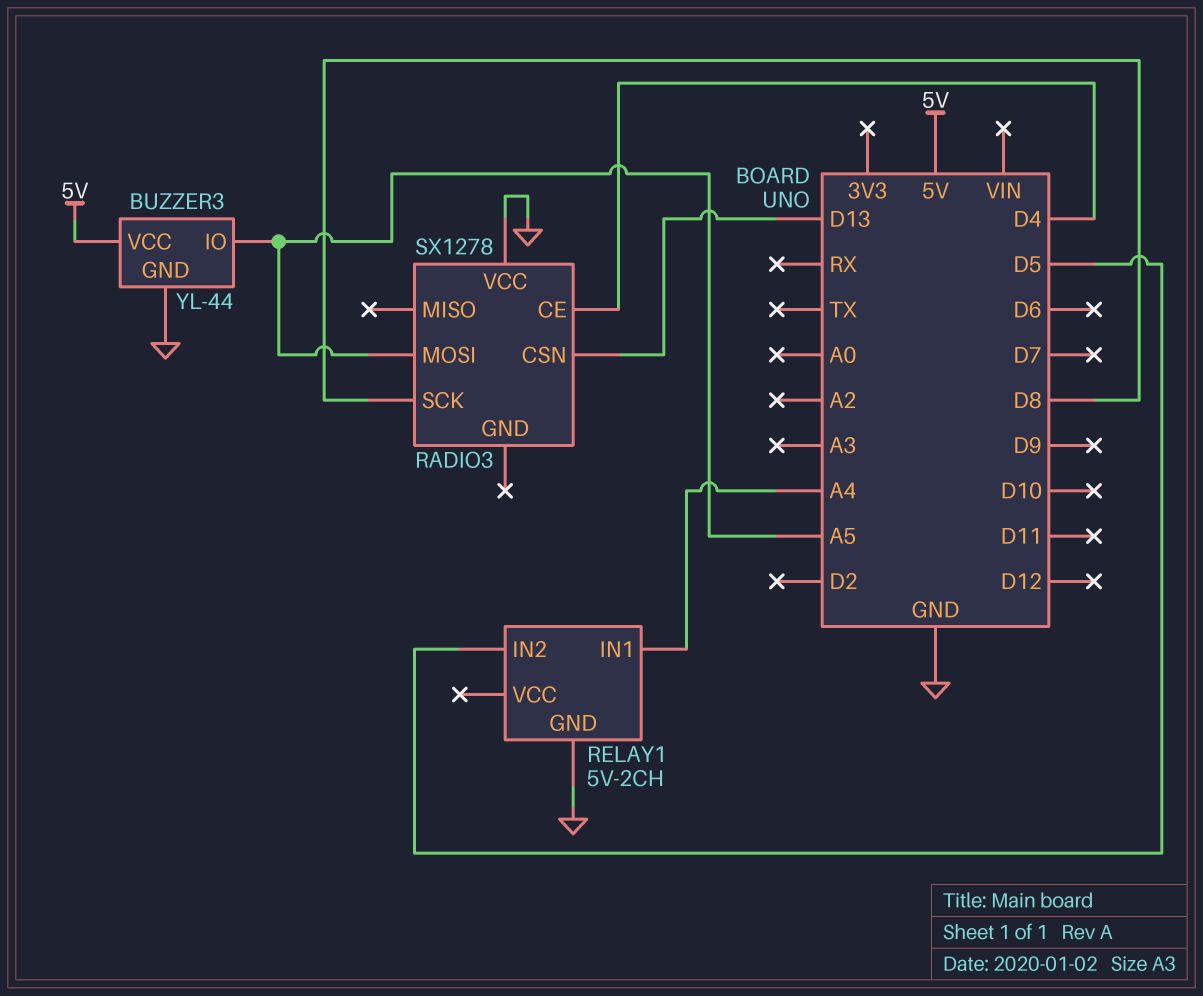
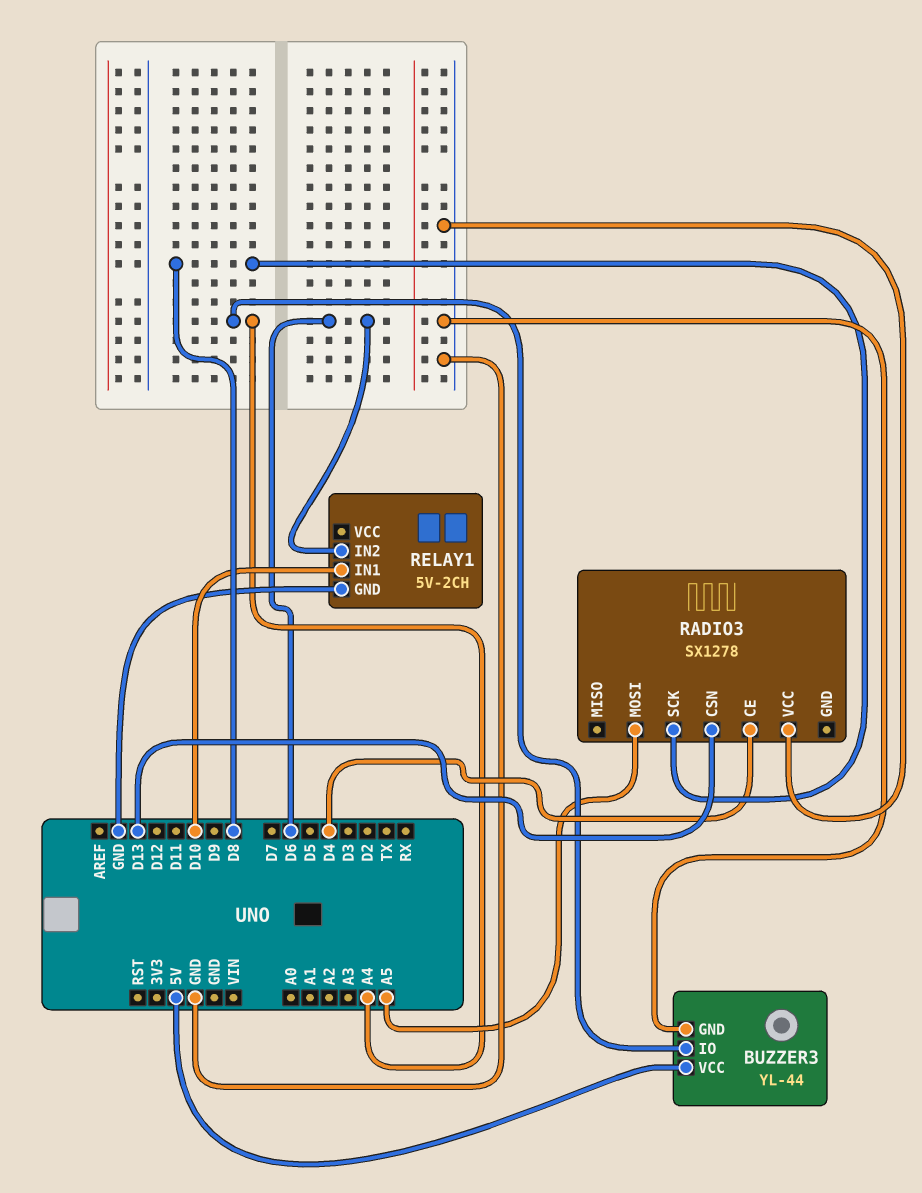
BUZZER3 pin IO: A5 -> A4
RELAY1 pin IN1: A4 -> D10
RELAY1 pin IN2: D5 -> D6

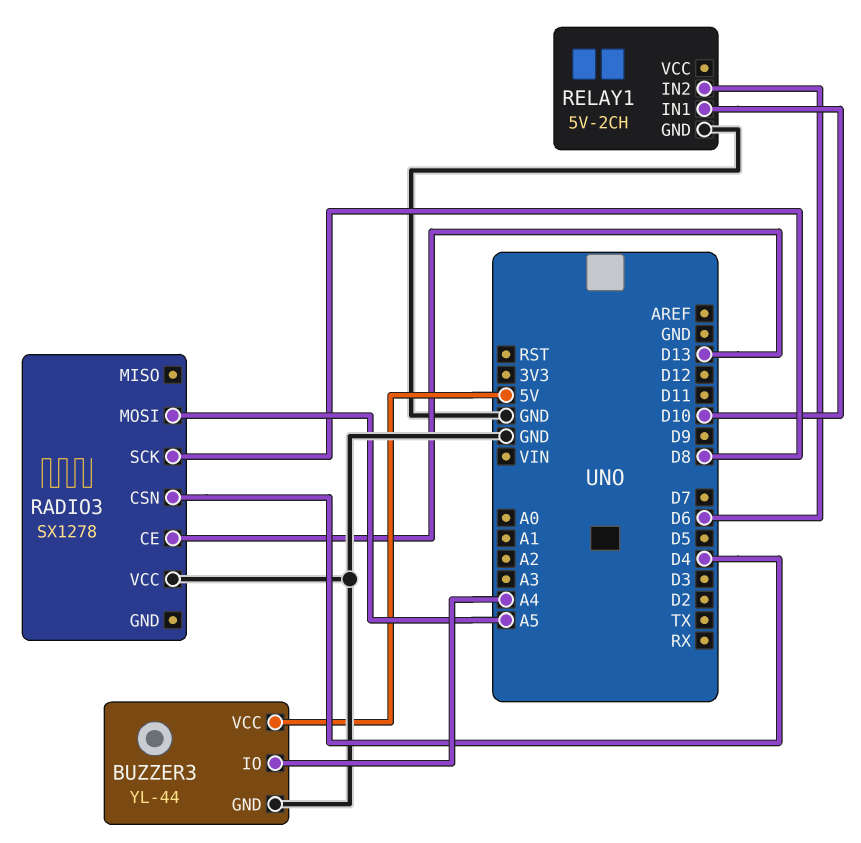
RADIO3 pin CE: D4 -> D13
RADIO3 pin CSN: D13 -> D4

